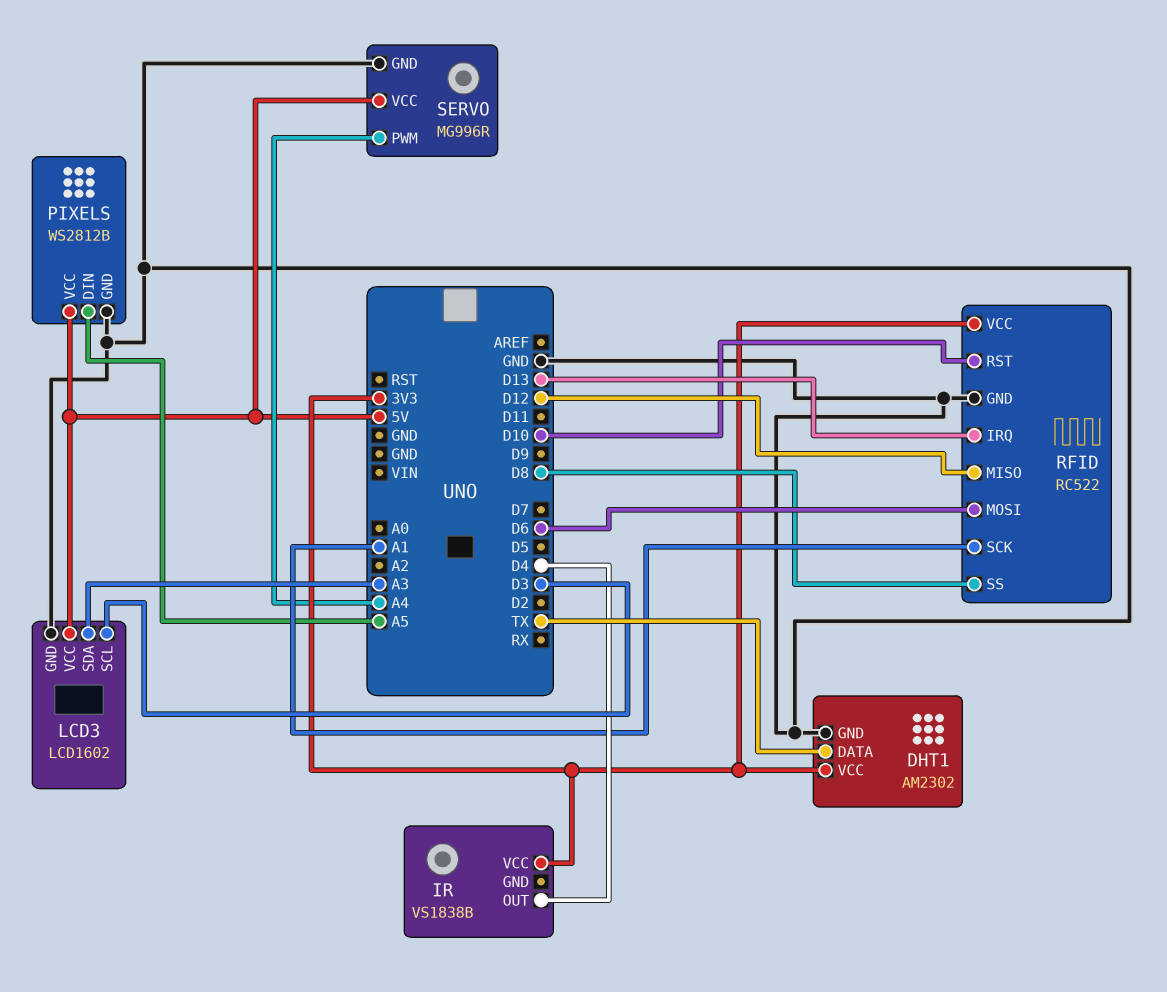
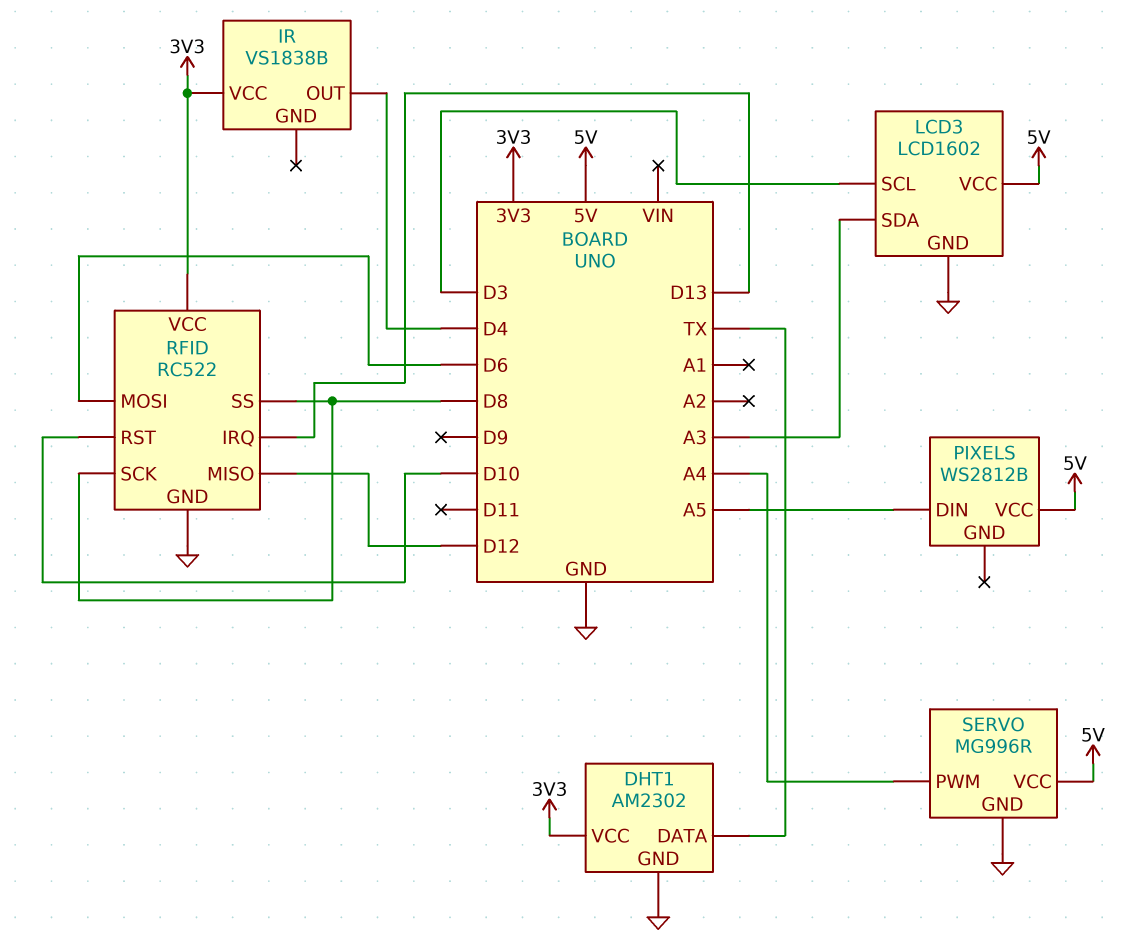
PIXELS pin GND: GND -> none
RFID pin SCK: A1 -> D8

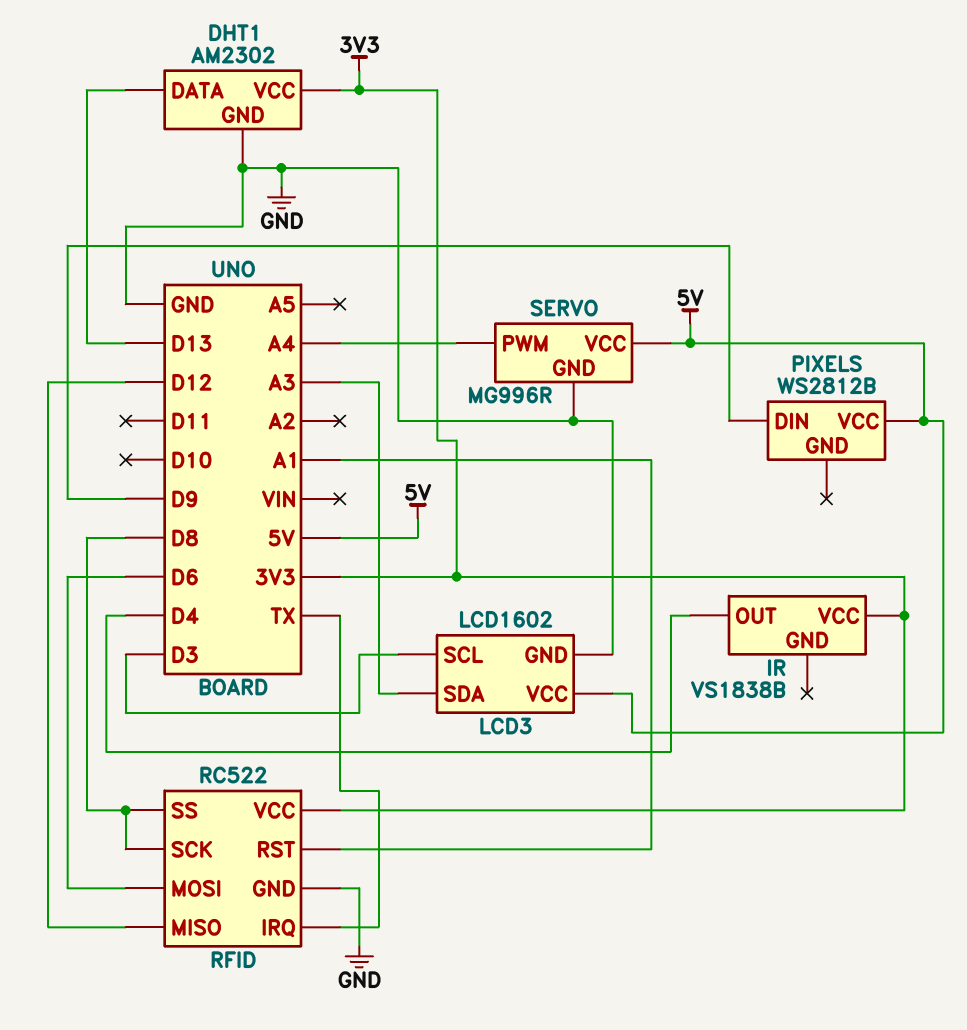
DHT1 pin DATA: TX -> D13
PIXELS pin DIN: A5 -> D9
RFID pin IRQ: D13 -> TX
RFID pin RST: D10 -> A1

